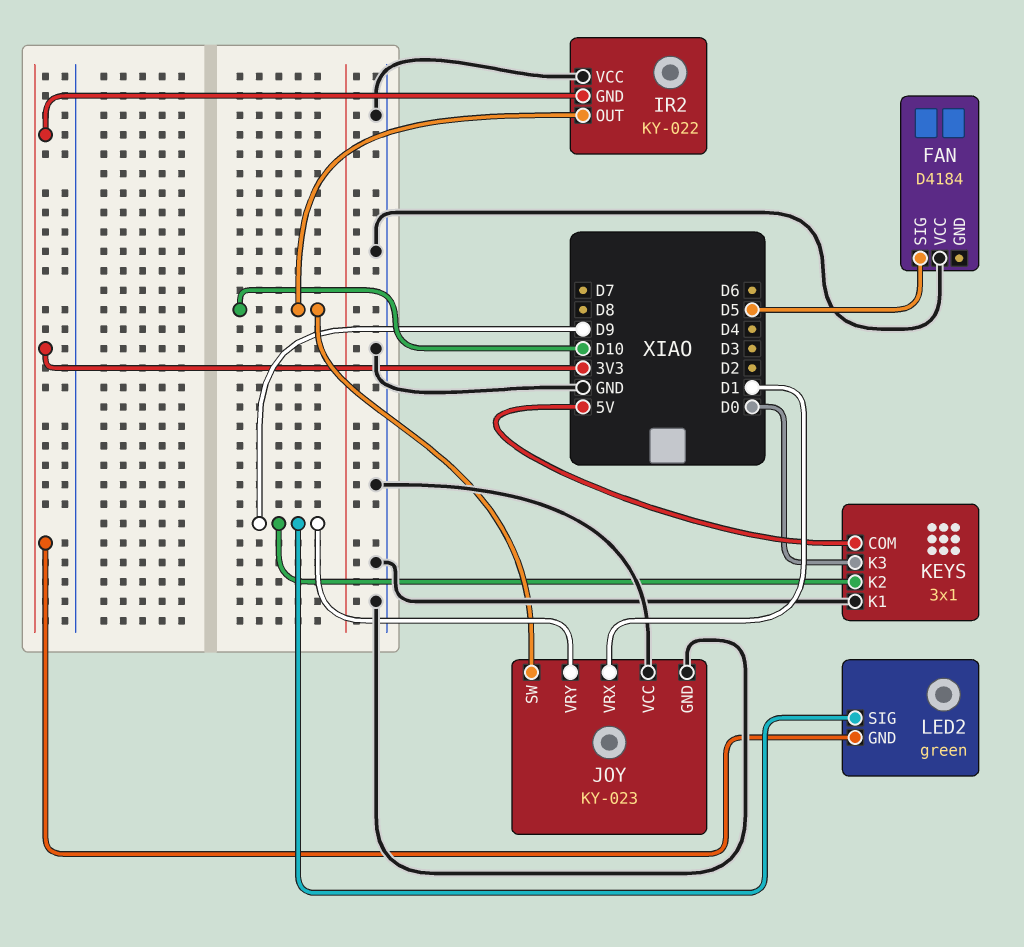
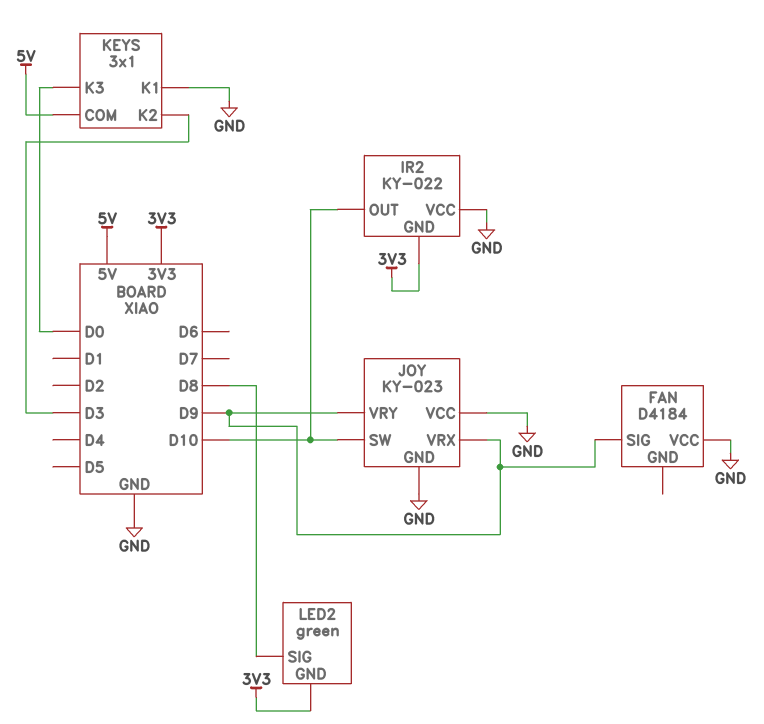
FAN pin SIG: D5 -> D9
JOY pin VRX: D1 -> D9
KEYS pin K2: D9 -> D3
LED2 pin SIG: D9 -> D8

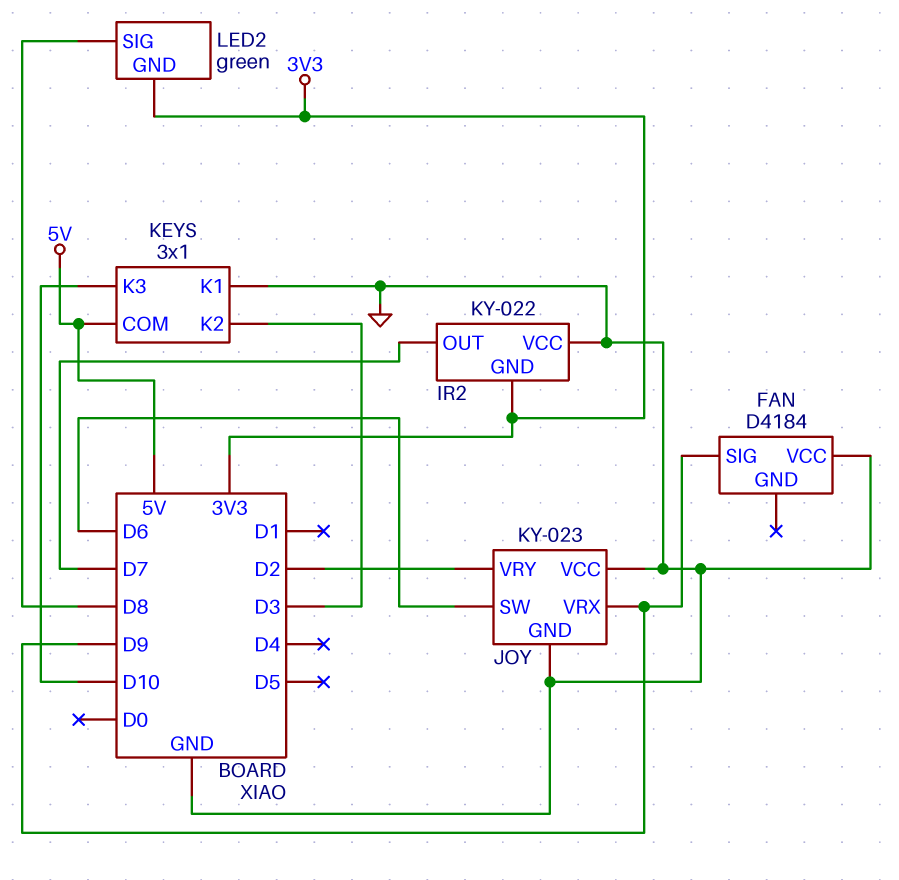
IR2 pin OUT: D10 -> D7
JOY pin SW: D10 -> D6
JOY pin VRY: D9 -> D2
KEYS pin K3: D0 -> D10

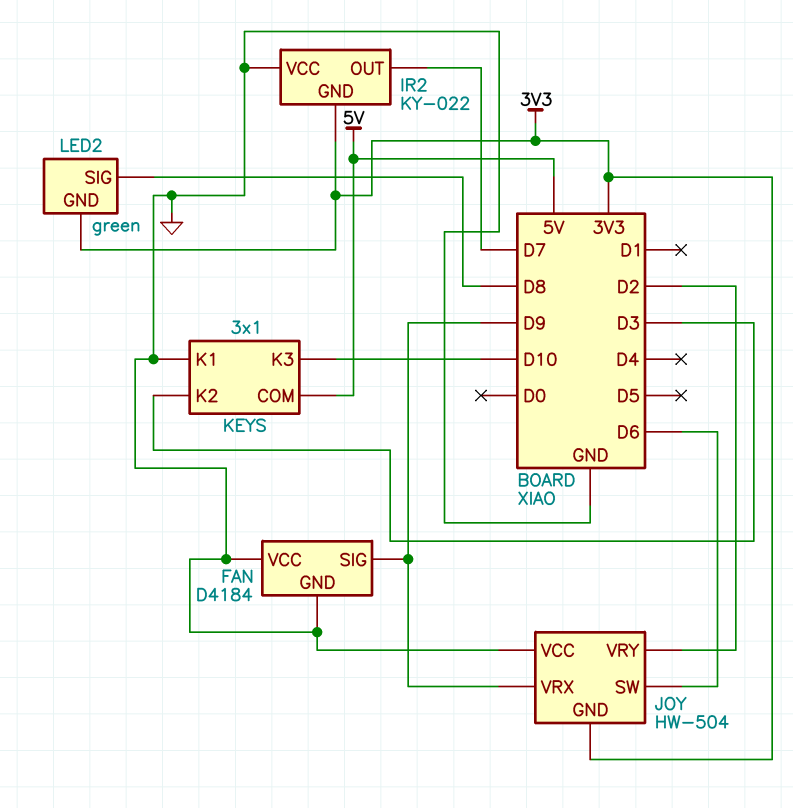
FAN pin GND: none -> GND
JOY: KY-023 -> HW-504
JOY pin GND: GND -> 3V3

